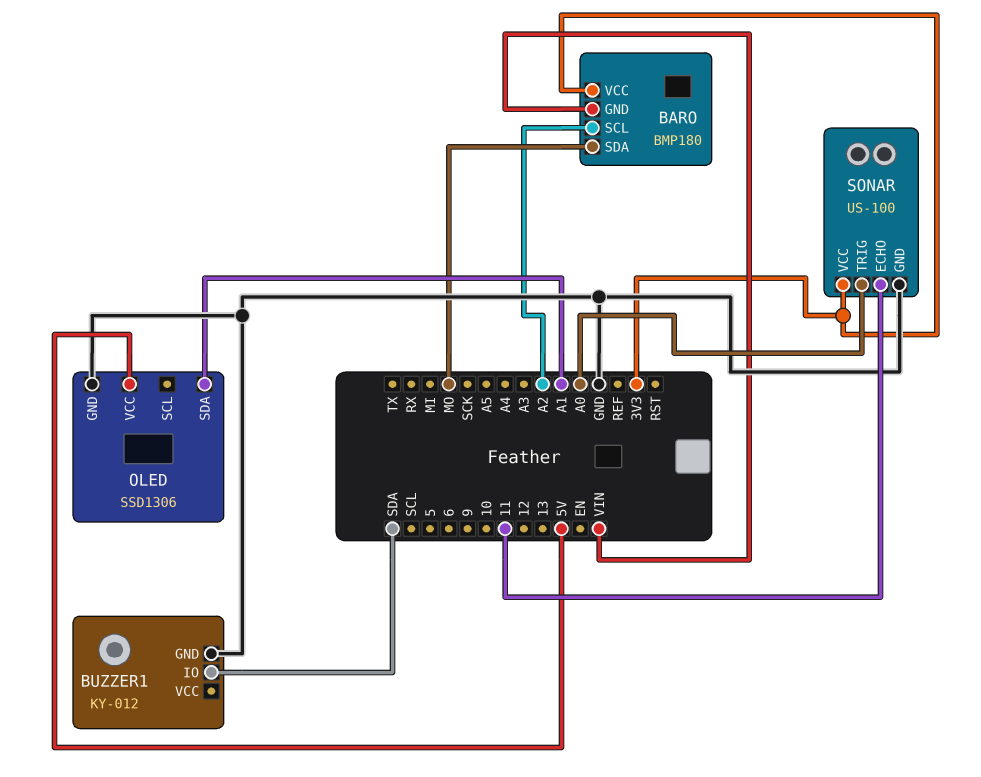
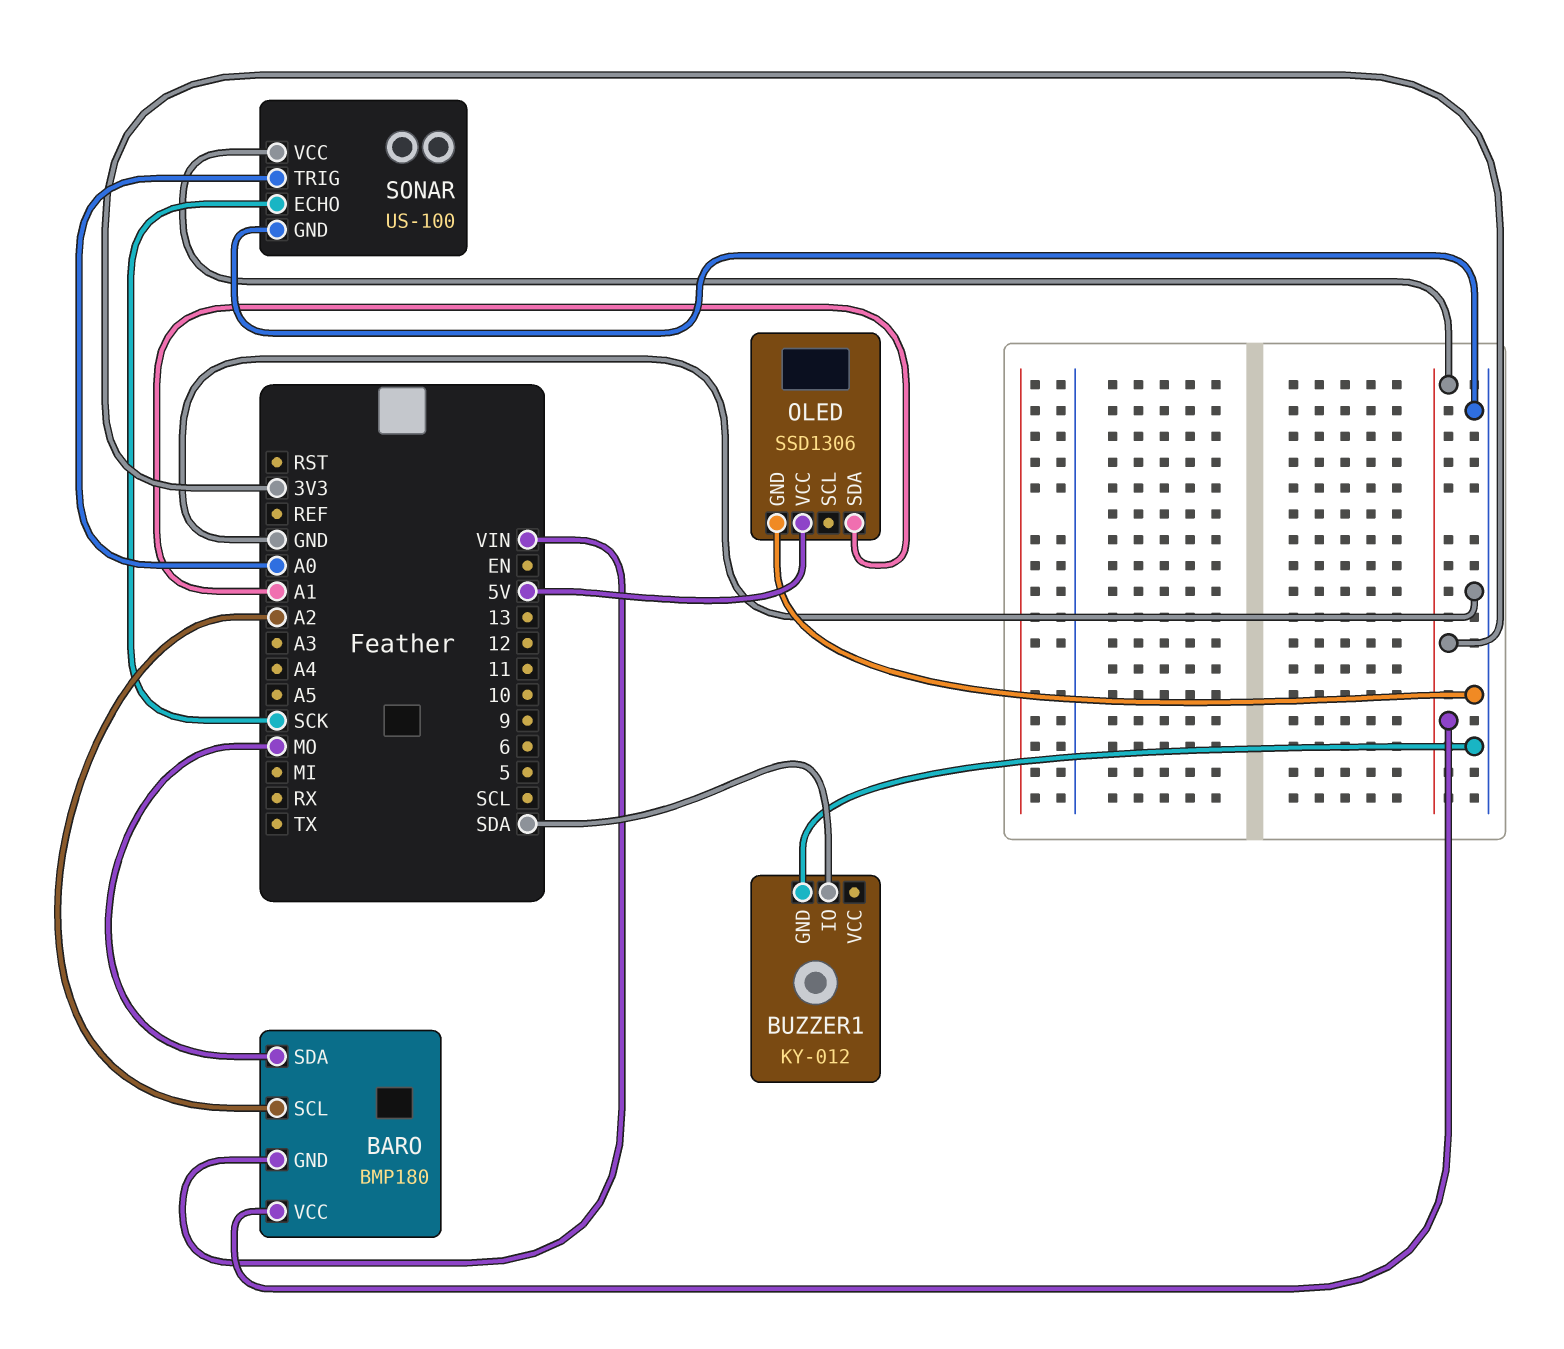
SONAR pin ECHO: 11 -> SCK

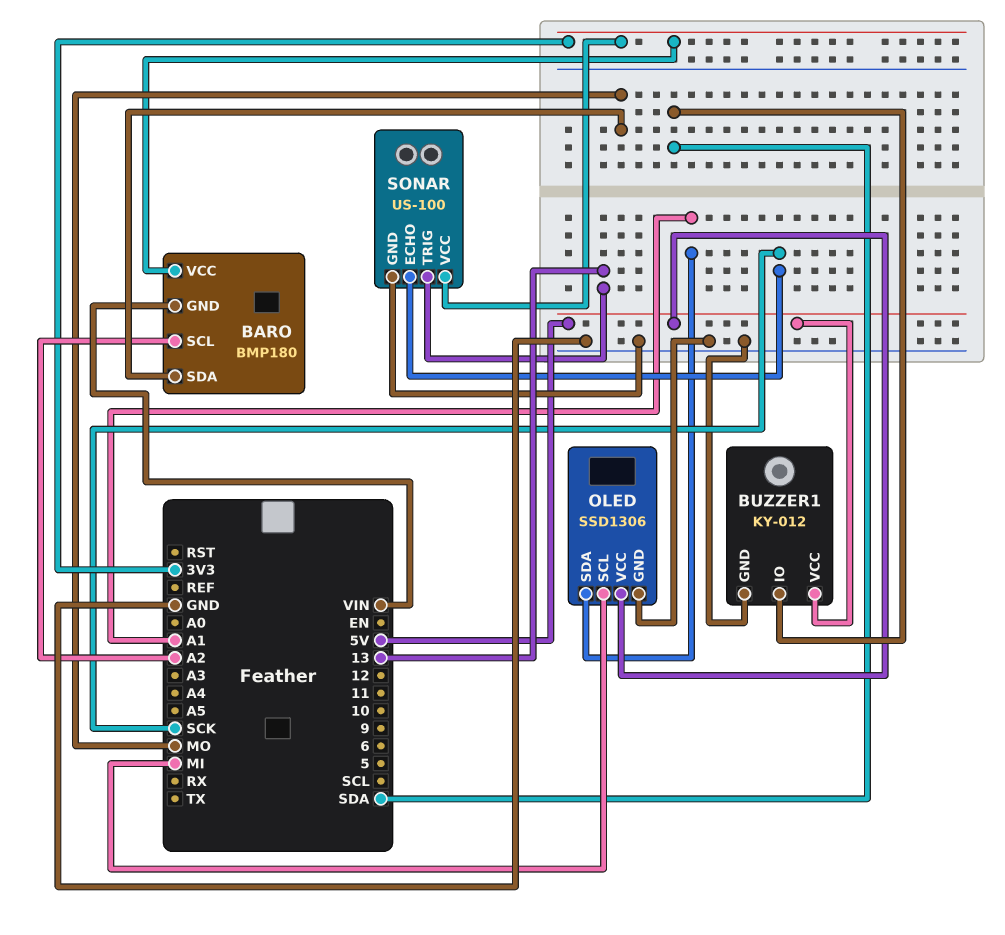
BUZZER1 pin VCC: none -> 5V
OLED pin SCL: none -> MI
SONAR pin TRIG: A0 -> 13

